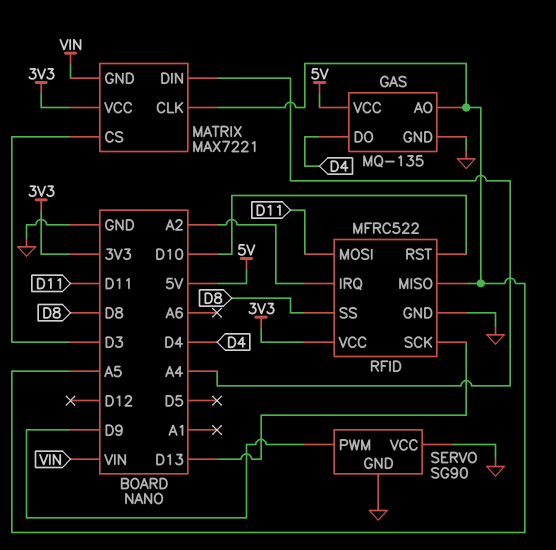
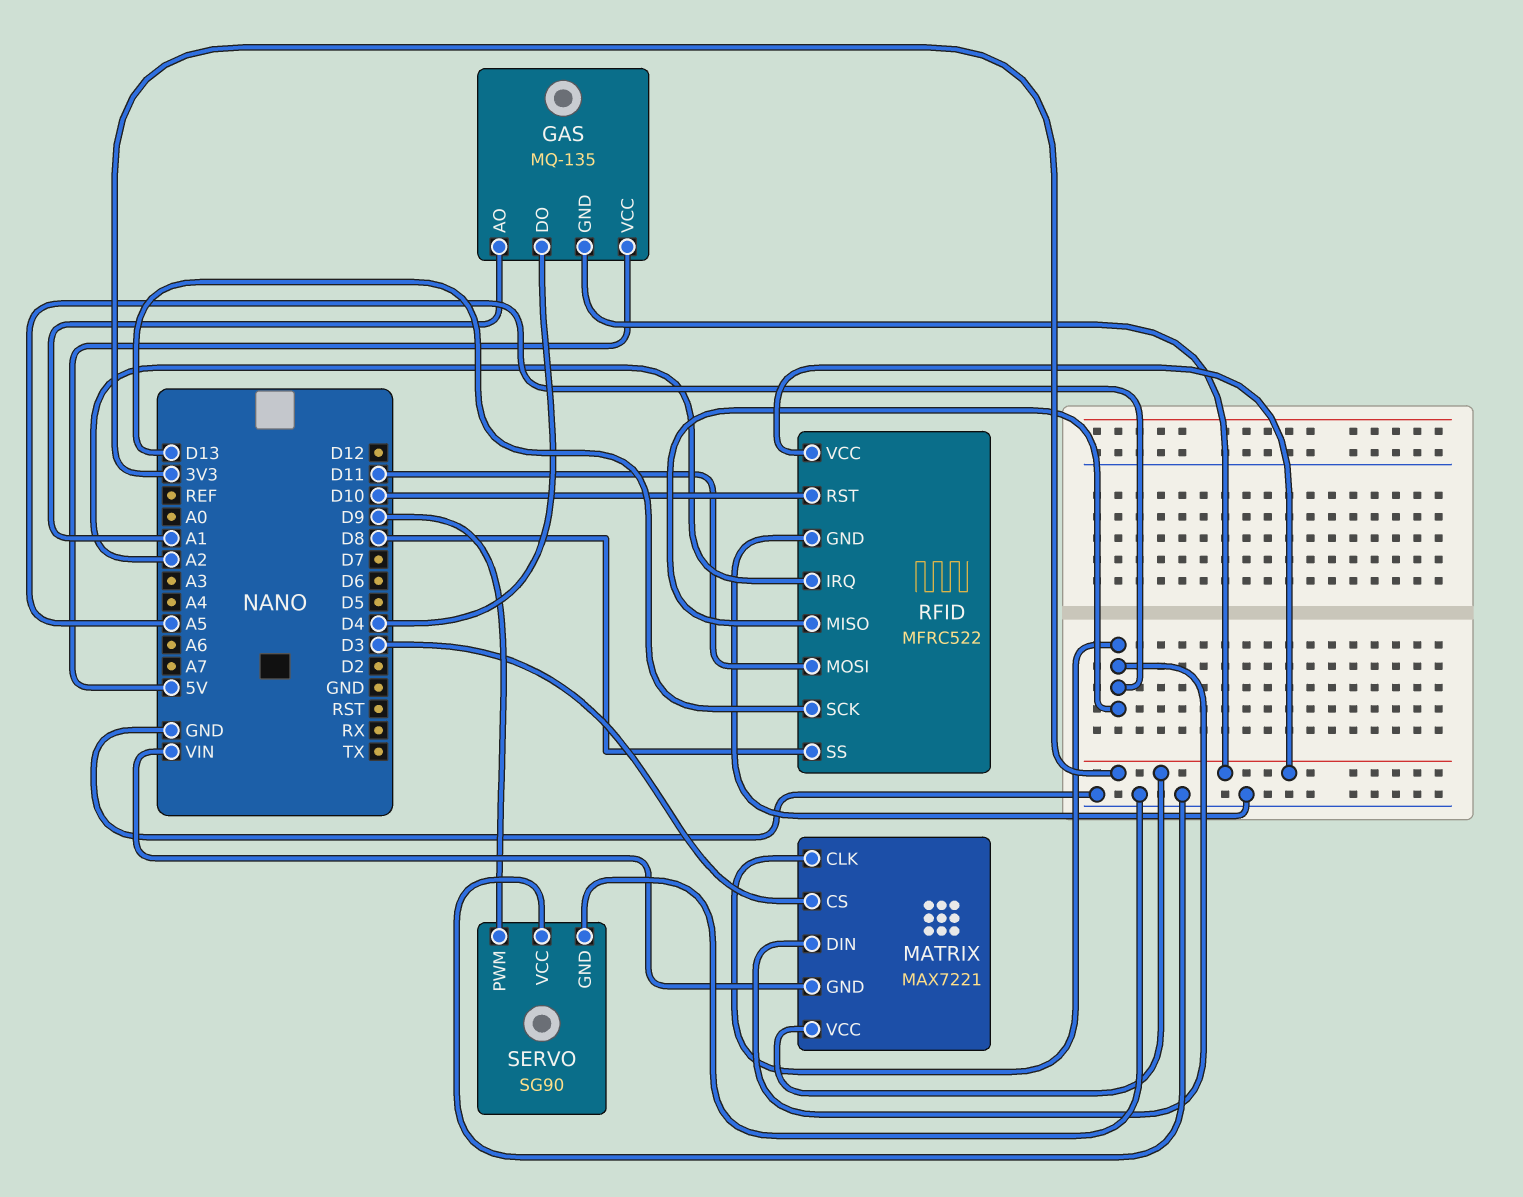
GAS pin AO: A5 -> A1
GAS pin GND: GND -> 3V3
MATRIX pin DIN: A4 -> A5

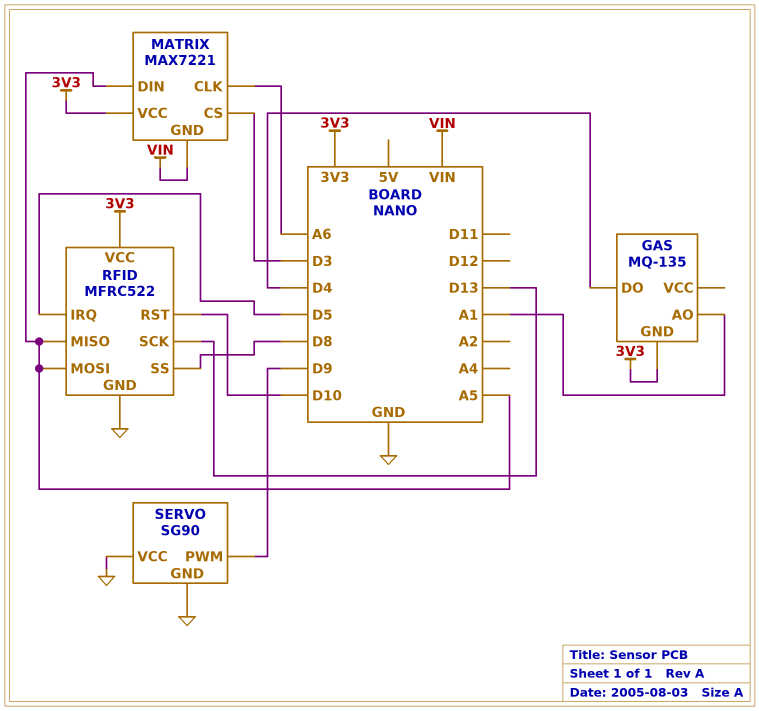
GAS pin VCC: 5V -> none
MATRIX pin CLK: A5 -> A6
RFID pin IRQ: A2 -> D5
RFID pin MOSI: D11 -> A5

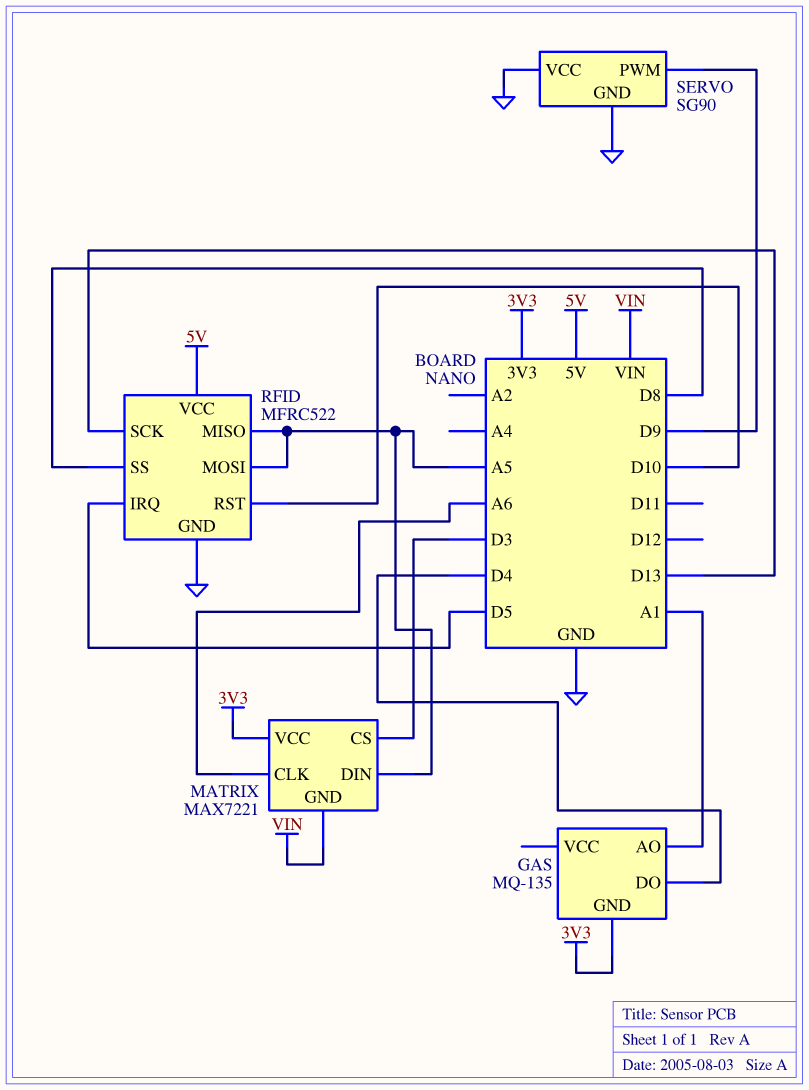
RFID pin VCC: 3V3 -> 5V

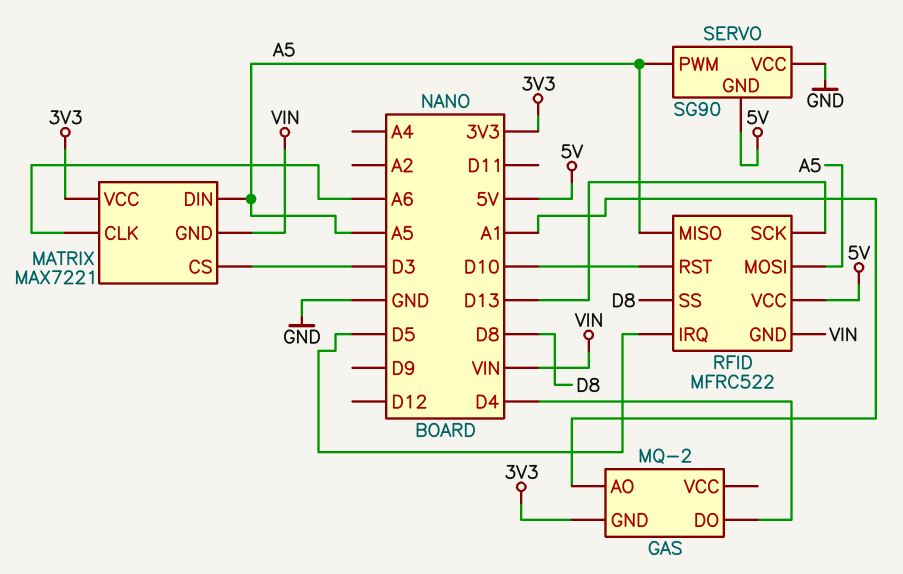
GAS: MQ-135 -> MQ-2
RFID pin GND: GND -> VIN
SERVO pin GND: GND -> 5V
SERVO pin PWM: D9 -> A5

